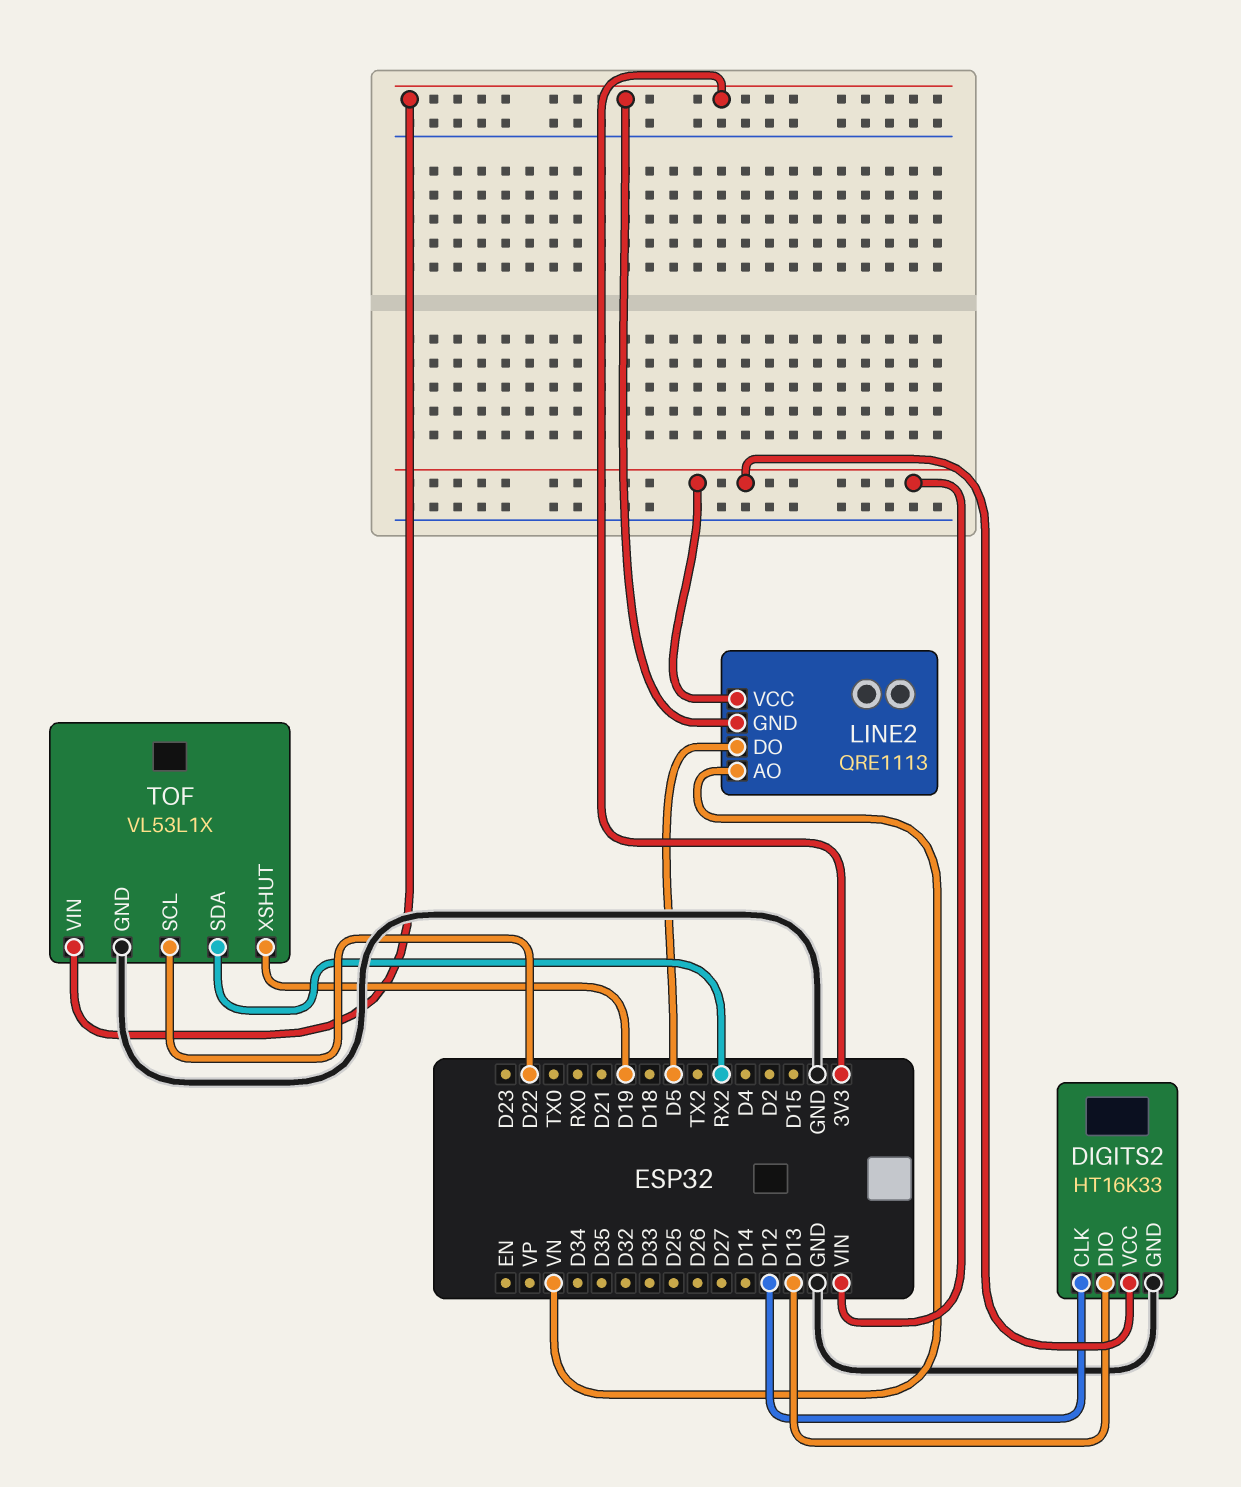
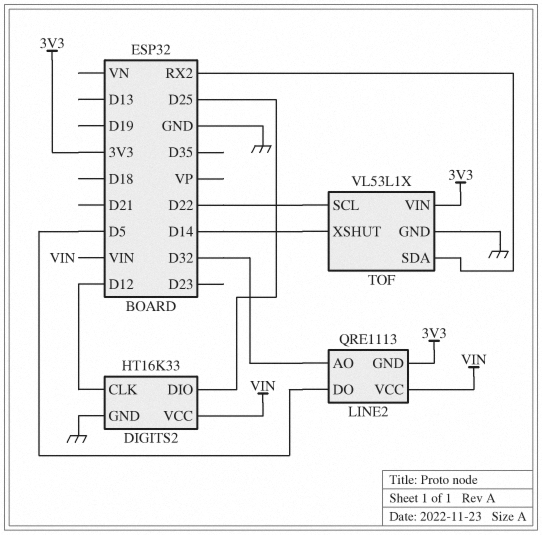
DIGITS2 pin DIO: D13 -> D25
LINE2 pin AO: VN -> D32
TOF pin XSHUT: D19 -> D14

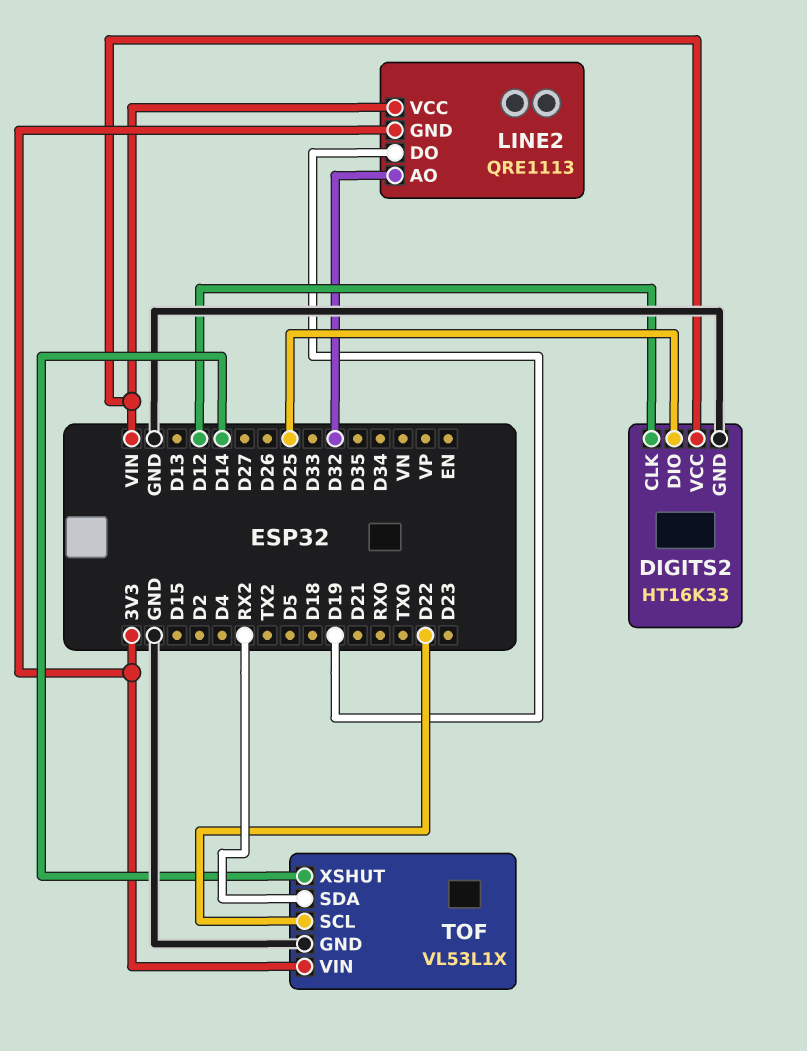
LINE2 pin DO: D5 -> D19

